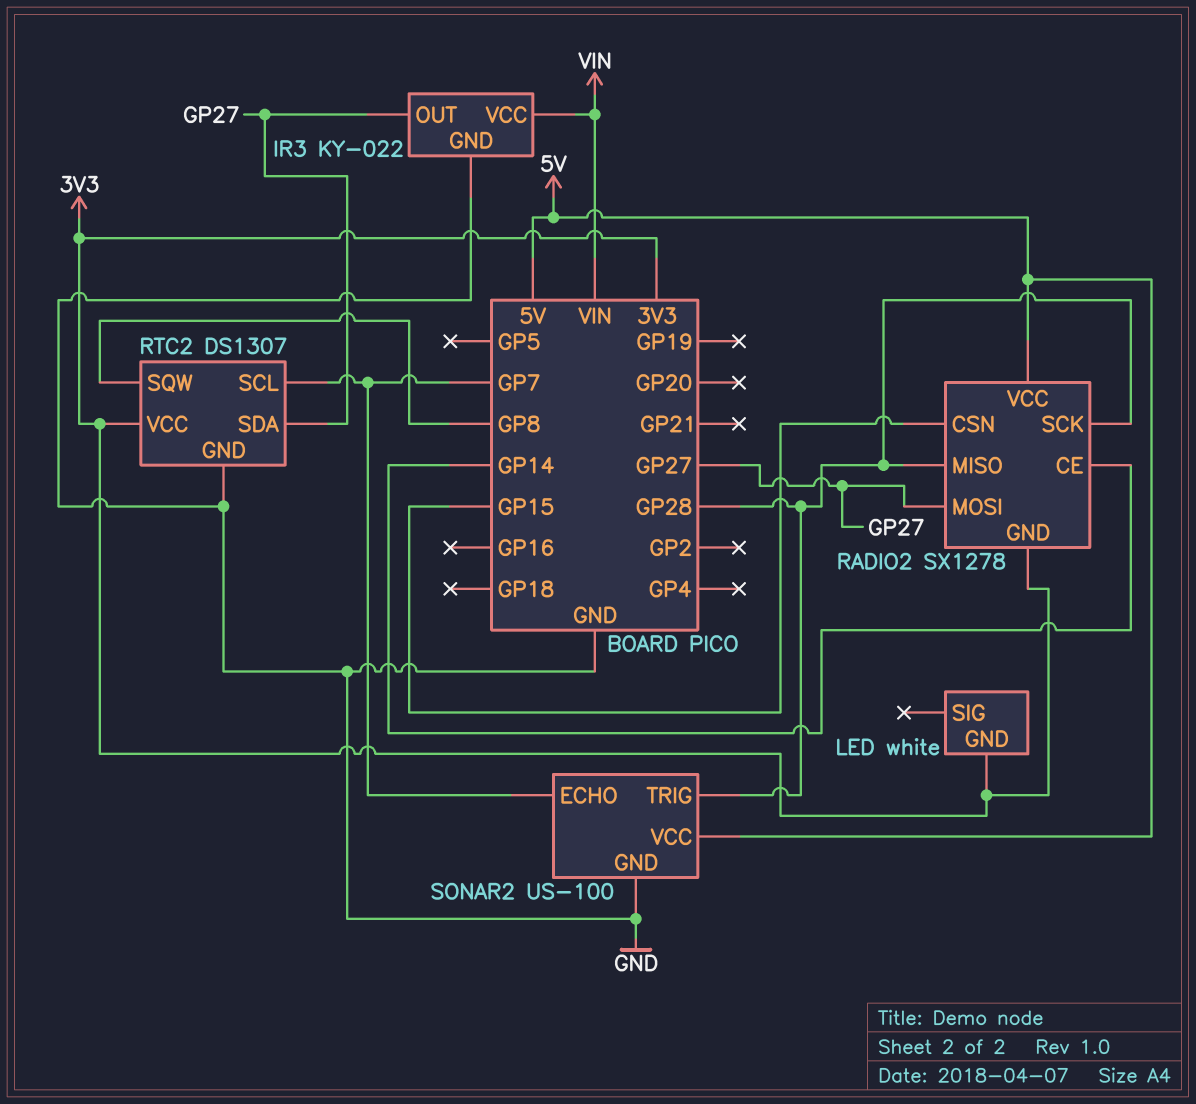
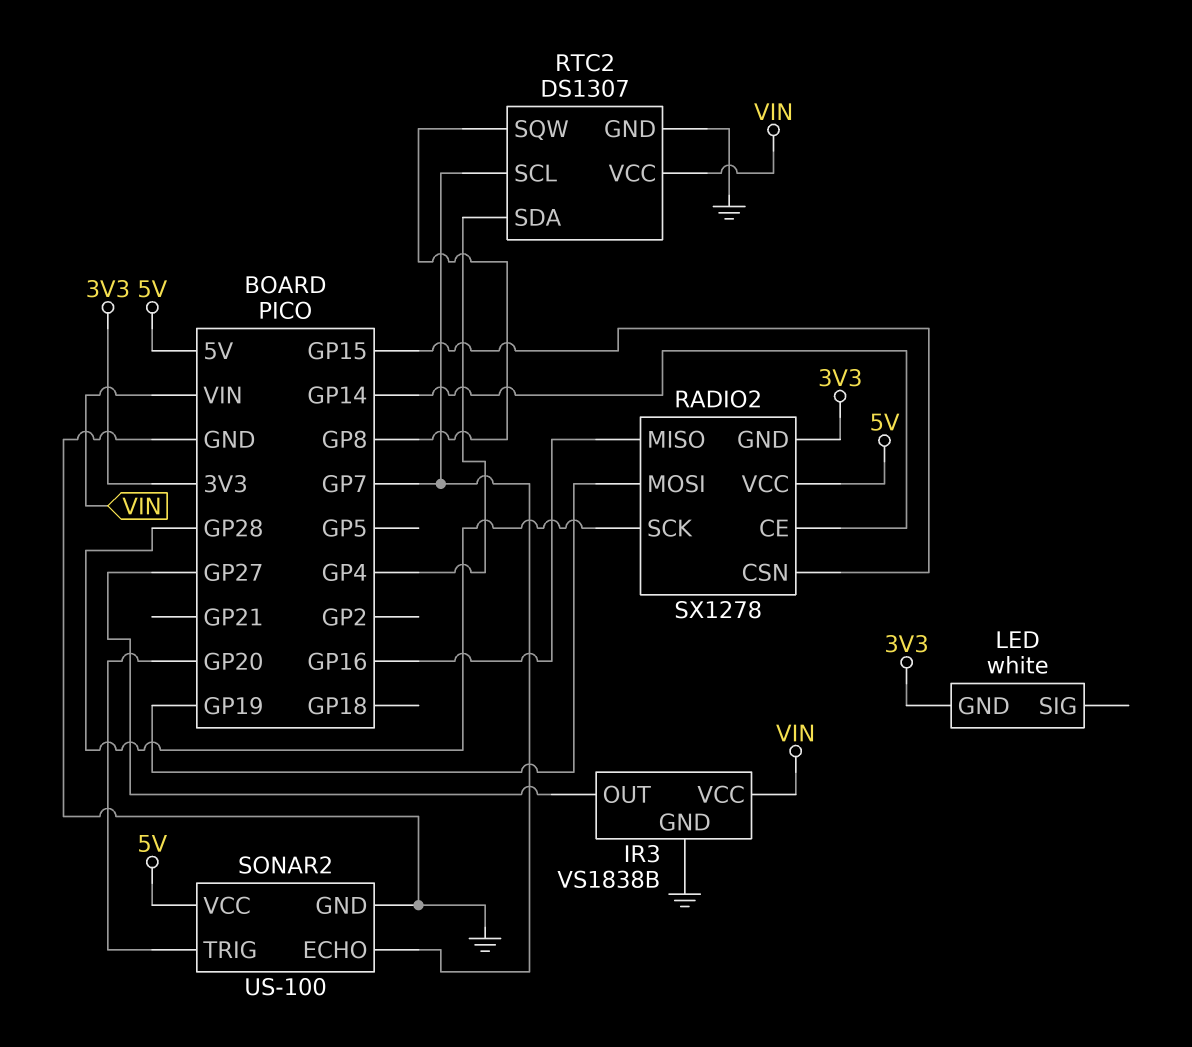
IR3: KY-022 -> VS1838B
RADIO2 pin MISO: GP28 -> GP16
RADIO2 pin MOSI: GP27 -> GP19
RTC2 pin SDA: GP27 -> GP4
RTC2 pin VCC: 3V3 -> VIN
SONAR2 pin TRIG: GP28 -> GP20

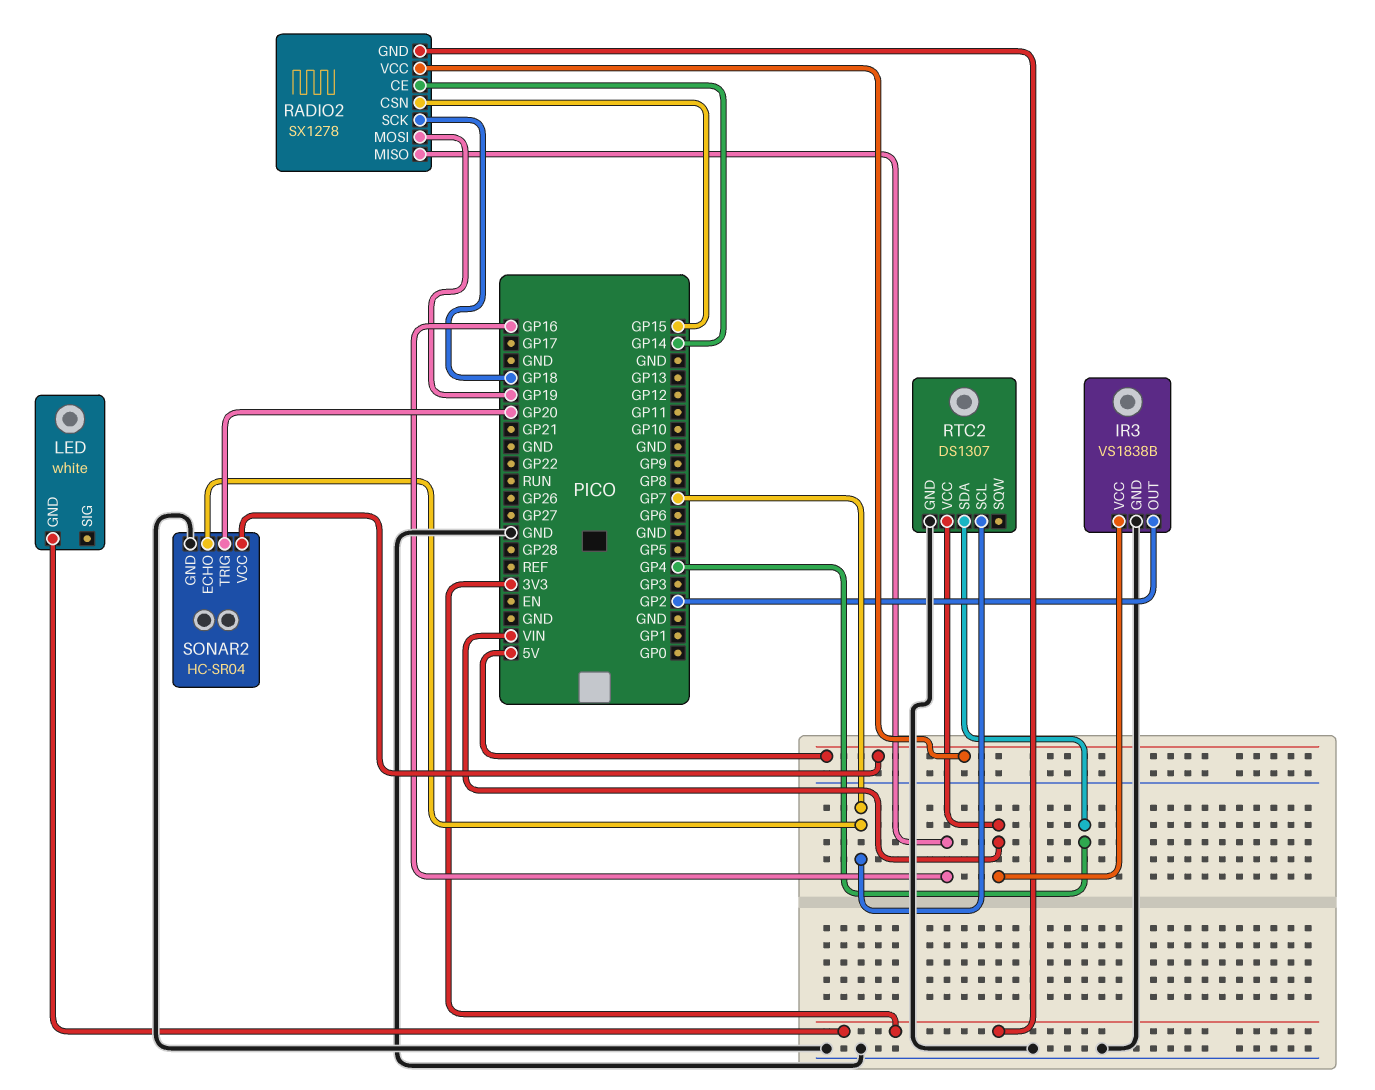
IR3 pin OUT: GP27 -> GP2
RADIO2 pin SCK: GP28 -> GP18
RTC2 pin SQW: GP8 -> none
SONAR2: US-100 -> HC-SR04

